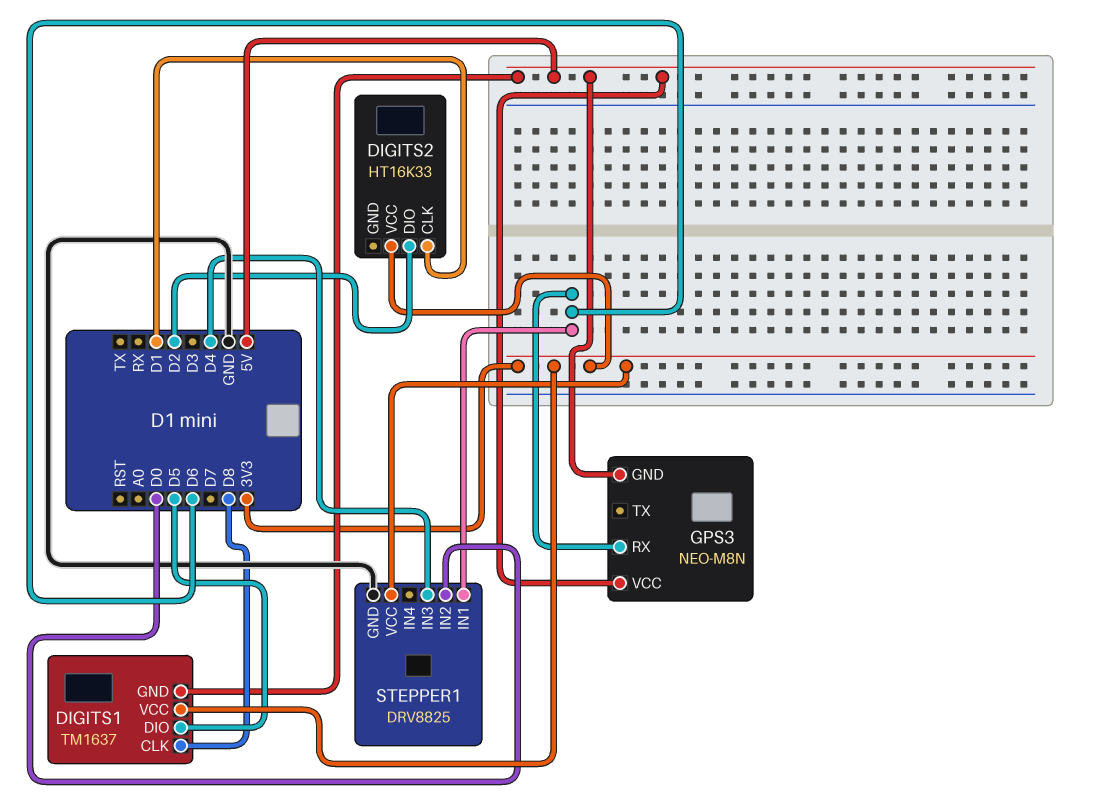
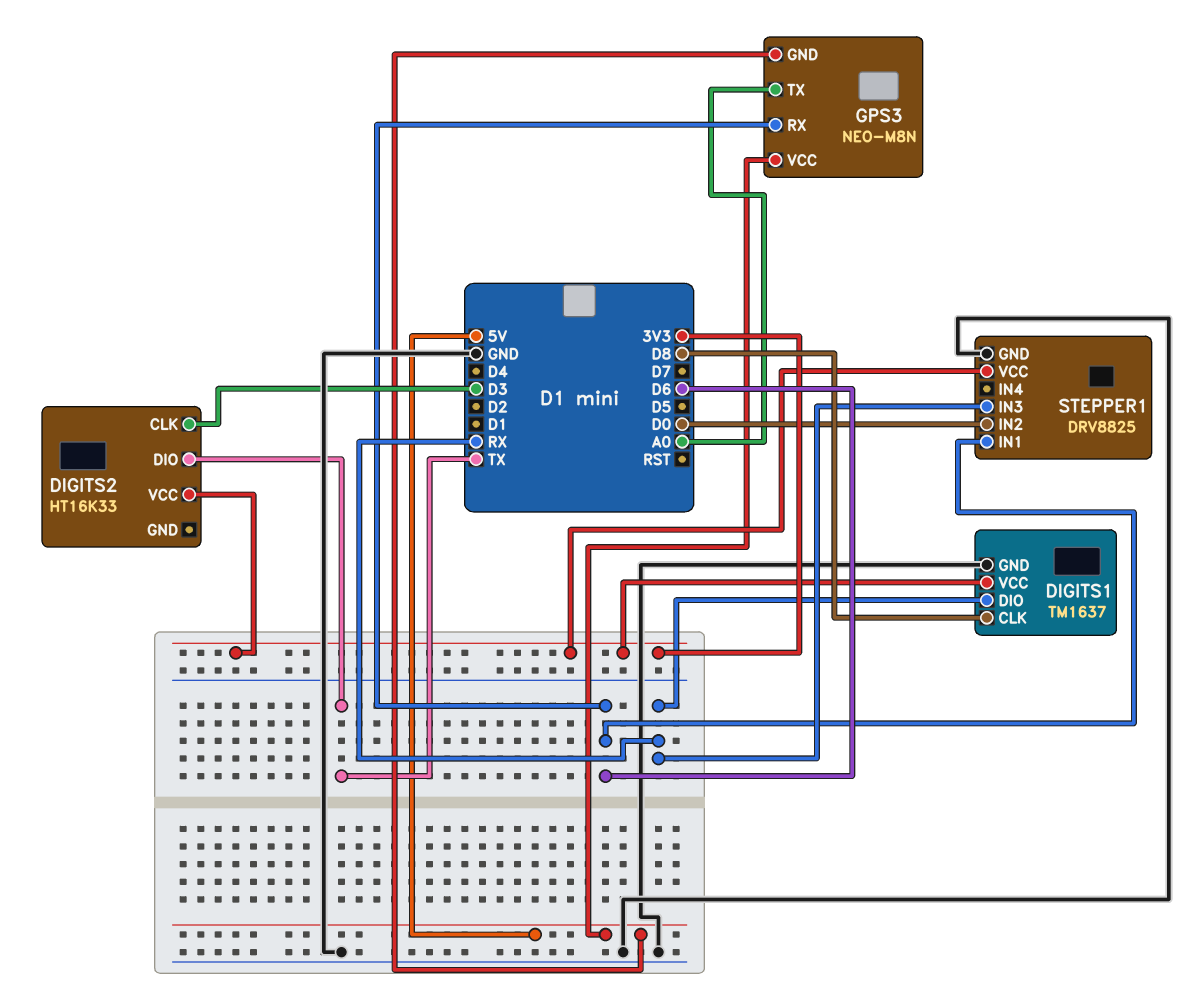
DIGITS1 pin DIO: D5 -> RX
DIGITS1 pin GND: 5V -> GND
DIGITS2 pin CLK: D1 -> D3
DIGITS2 pin DIO: D2 -> TX
GPS3 pin TX: none -> A0
STEPPER1 pin IN3: D4 -> RX

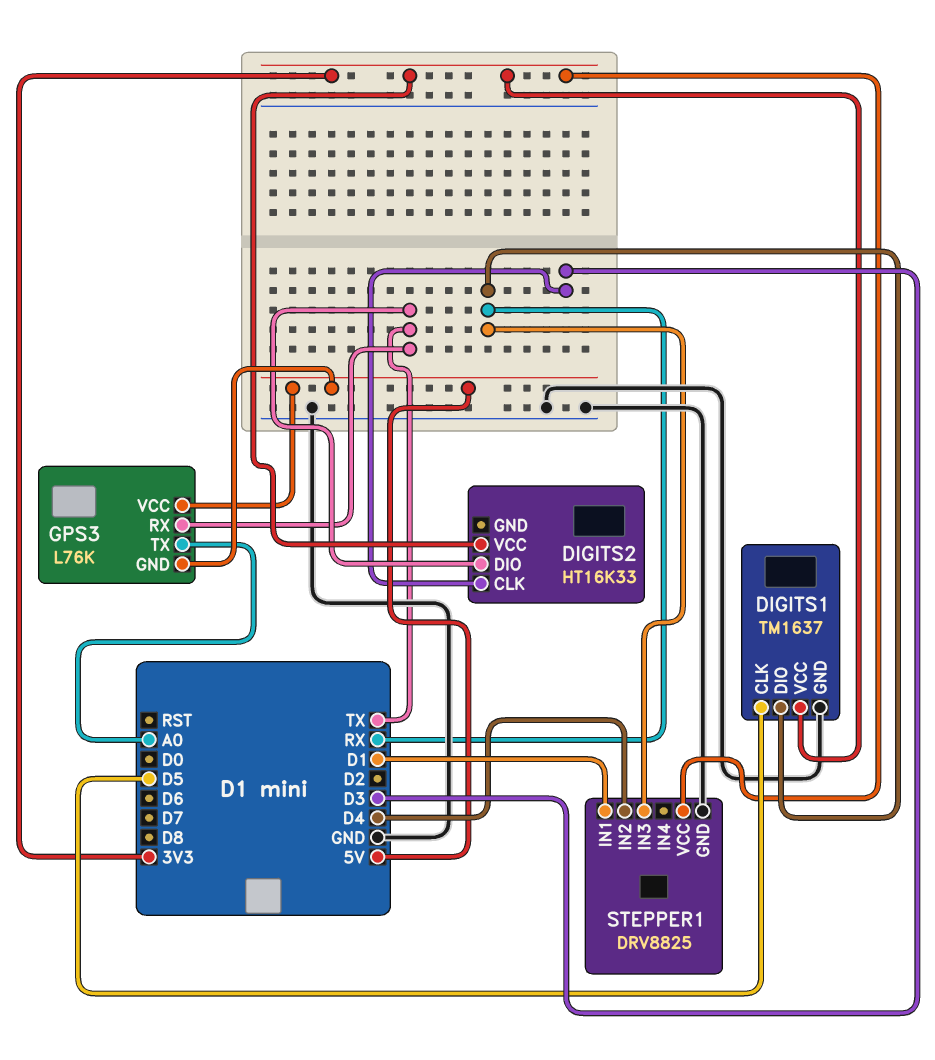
DIGITS1 pin CLK: D8 -> D5
GPS3: NEO-M8N -> L76K
GPS3 pin RX: D6 -> TX
STEPPER1 pin IN1: D6 -> D1
STEPPER1 pin IN2: D0 -> D4

